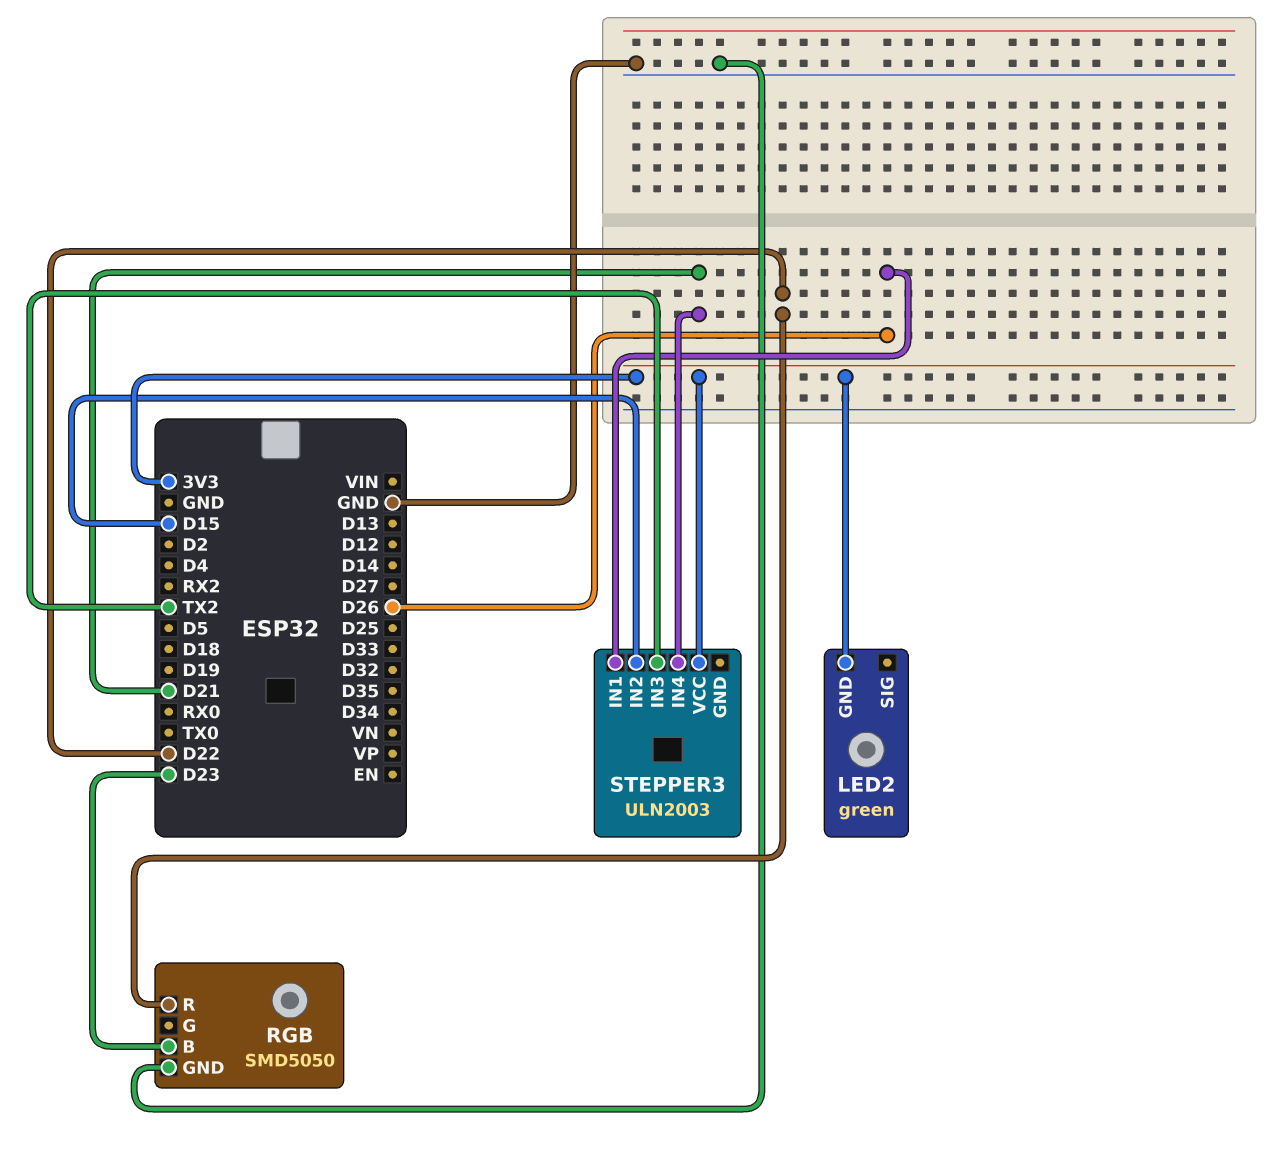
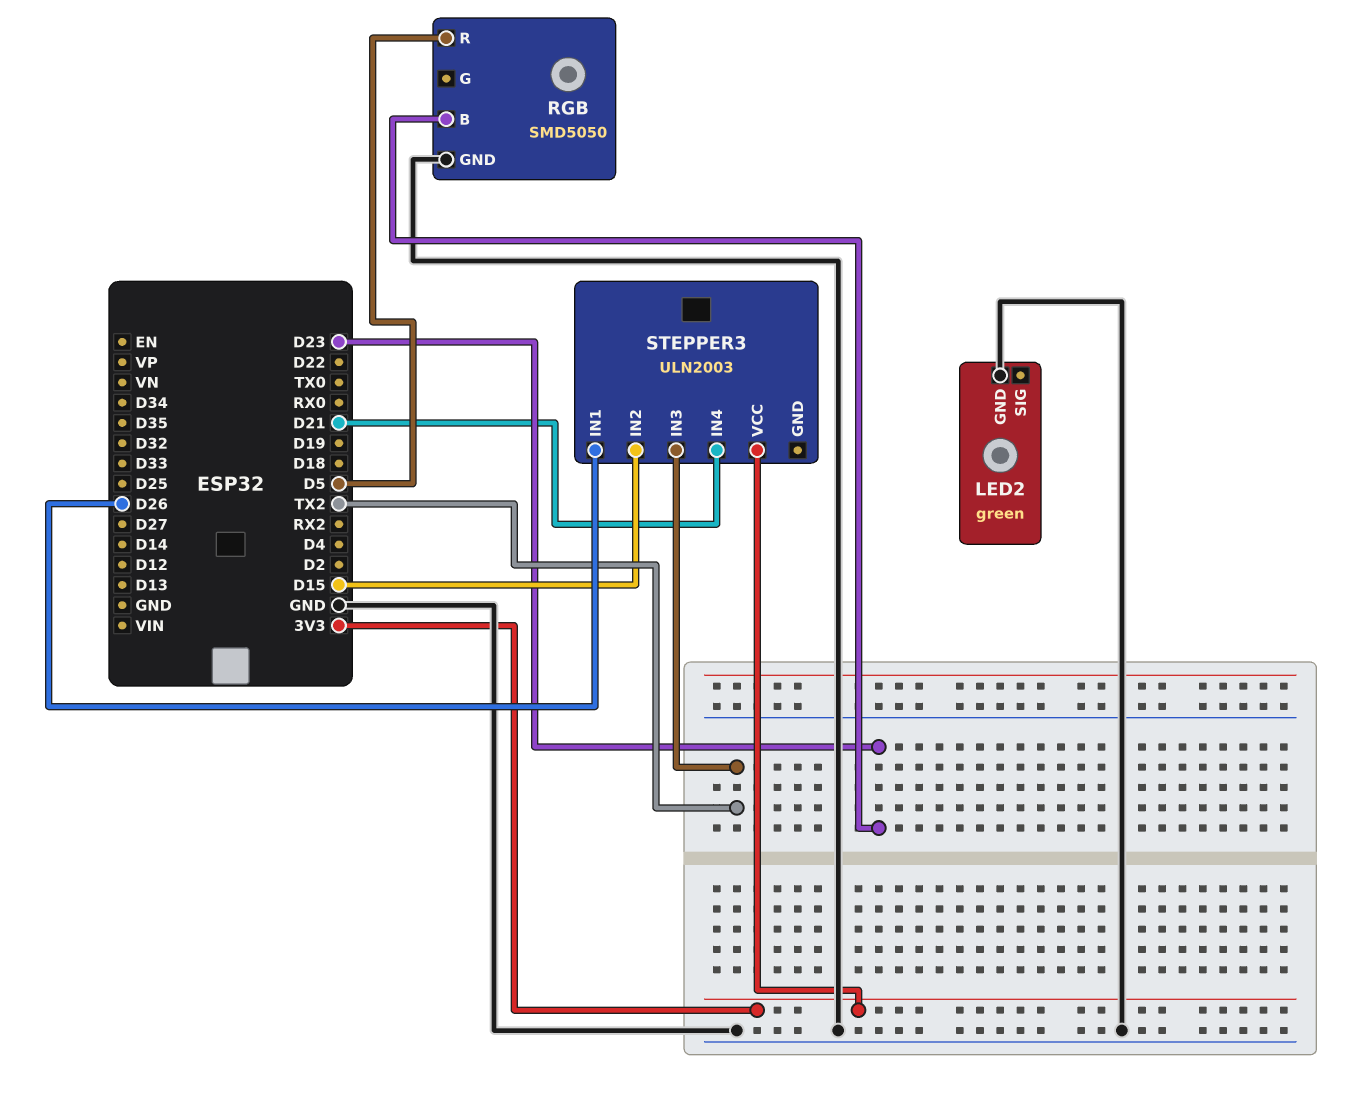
LED2 pin GND: 3V3 -> GND
RGB pin R: D22 -> D5

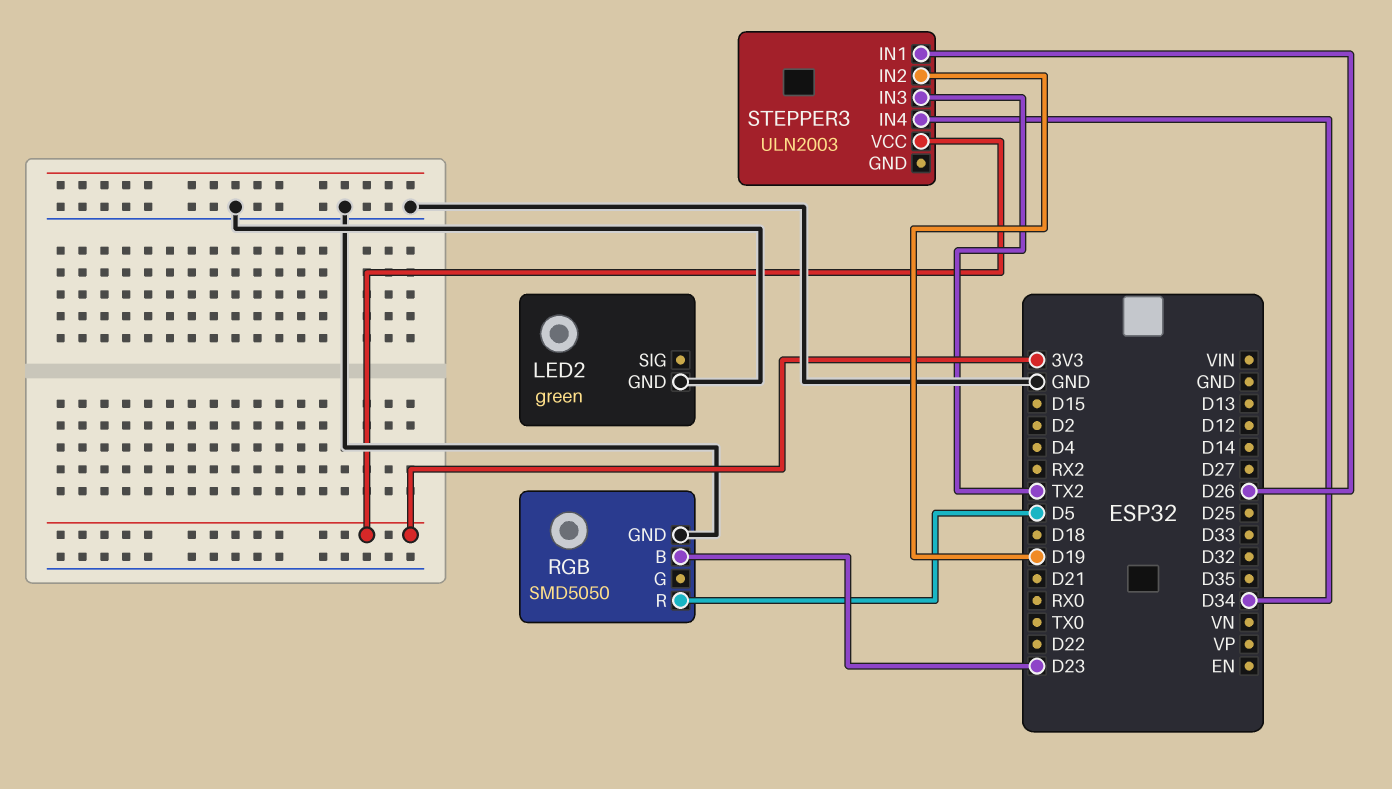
STEPPER3 pin IN2: D15 -> D19
STEPPER3 pin IN4: D21 -> D34

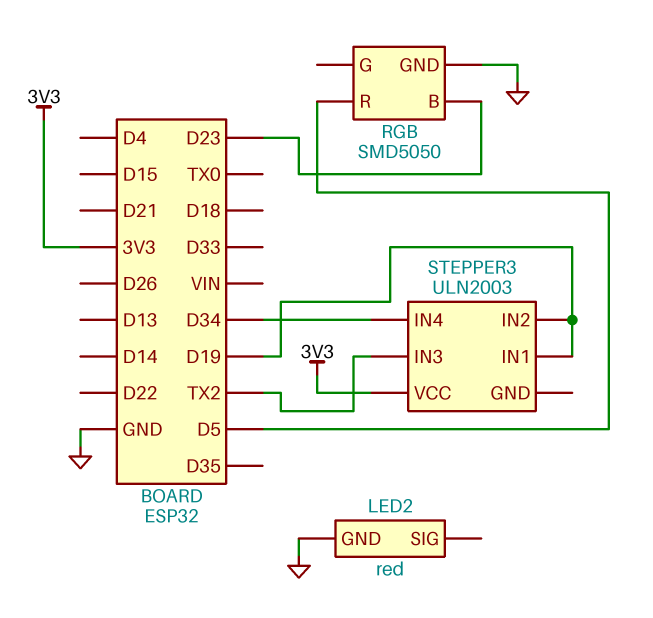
LED2: green -> red
STEPPER3 pin IN1: D26 -> D19

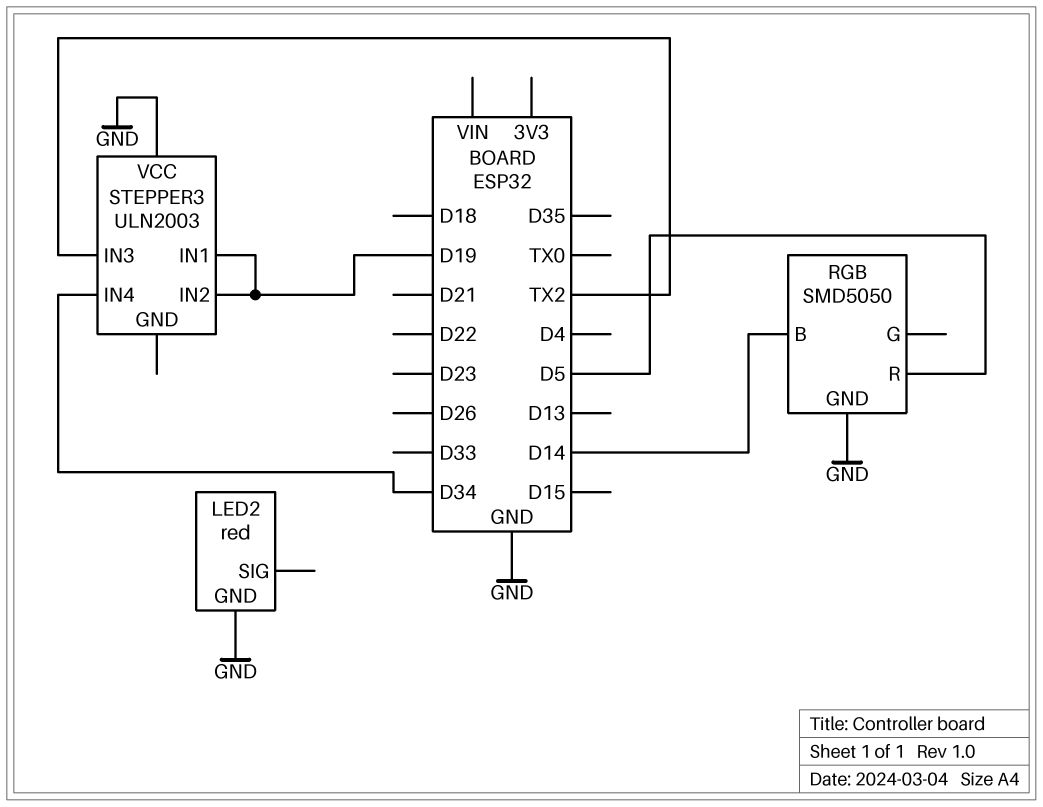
RGB pin B: D23 -> D14
STEPPER3 pin VCC: 3V3 -> GND

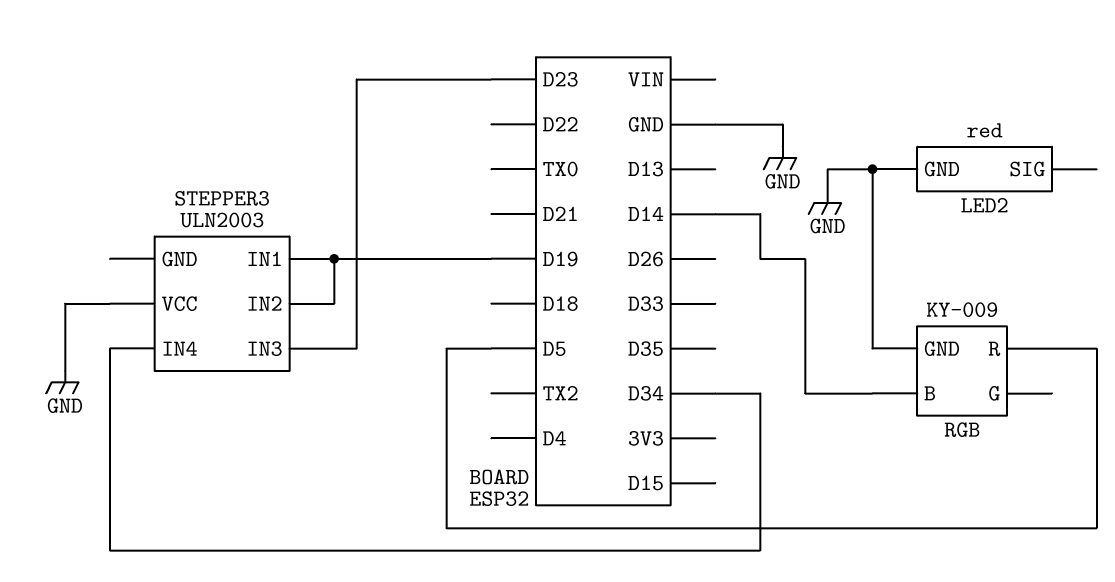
RGB: SMD5050 -> KY-009
STEPPER3 pin IN3: TX2 -> D23

